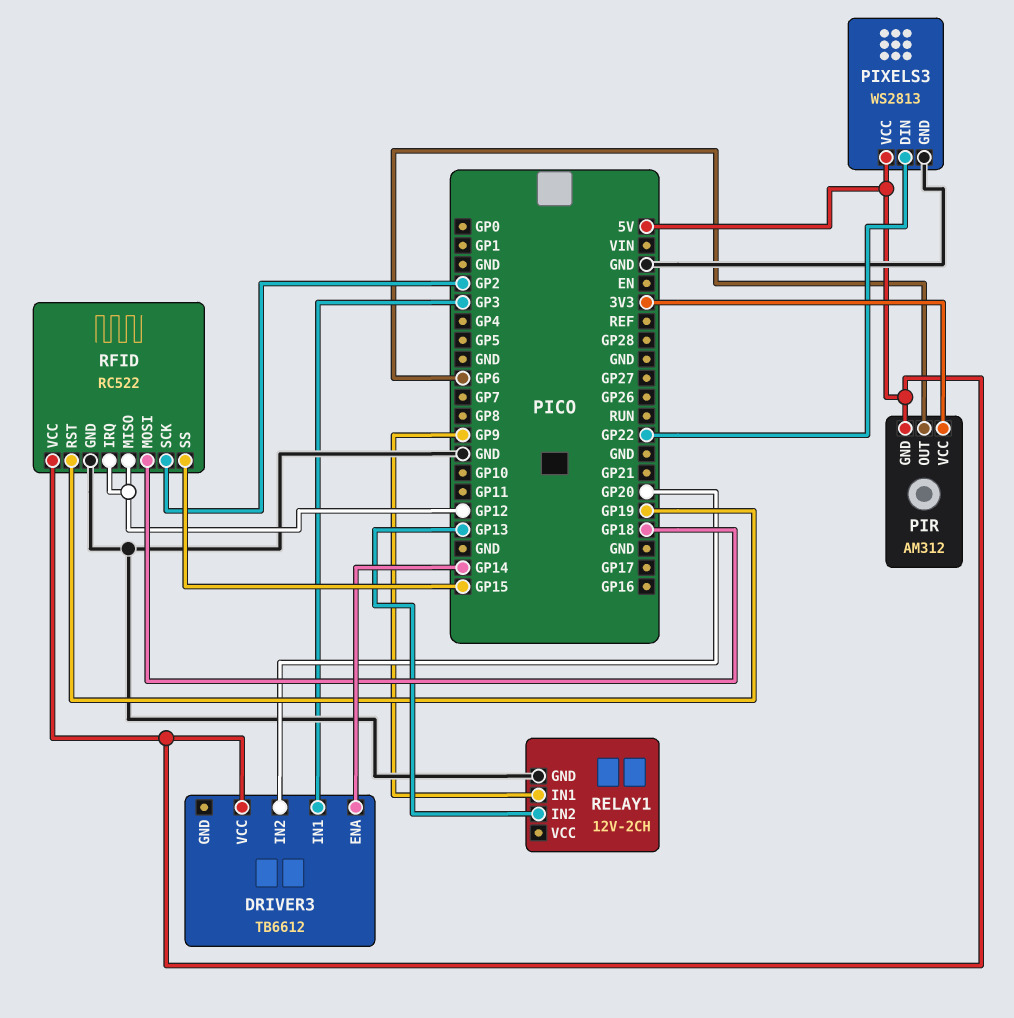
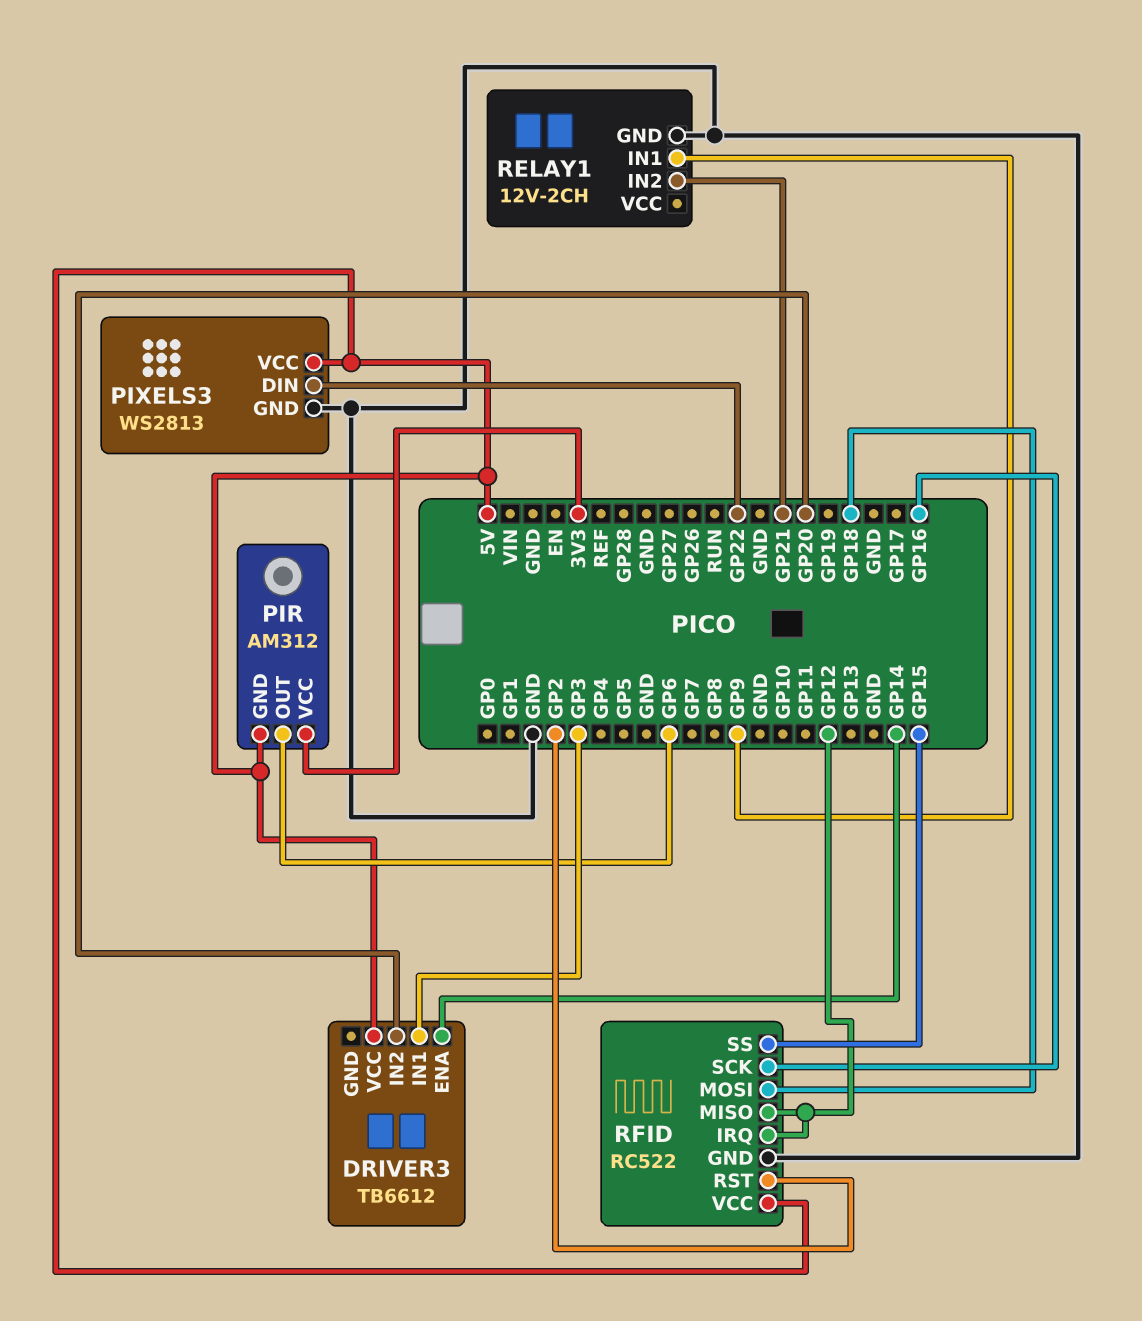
RELAY1 pin IN2: GP13 -> GP21
RFID pin RST: GP19 -> GP2
RFID pin SCK: GP2 -> GP16

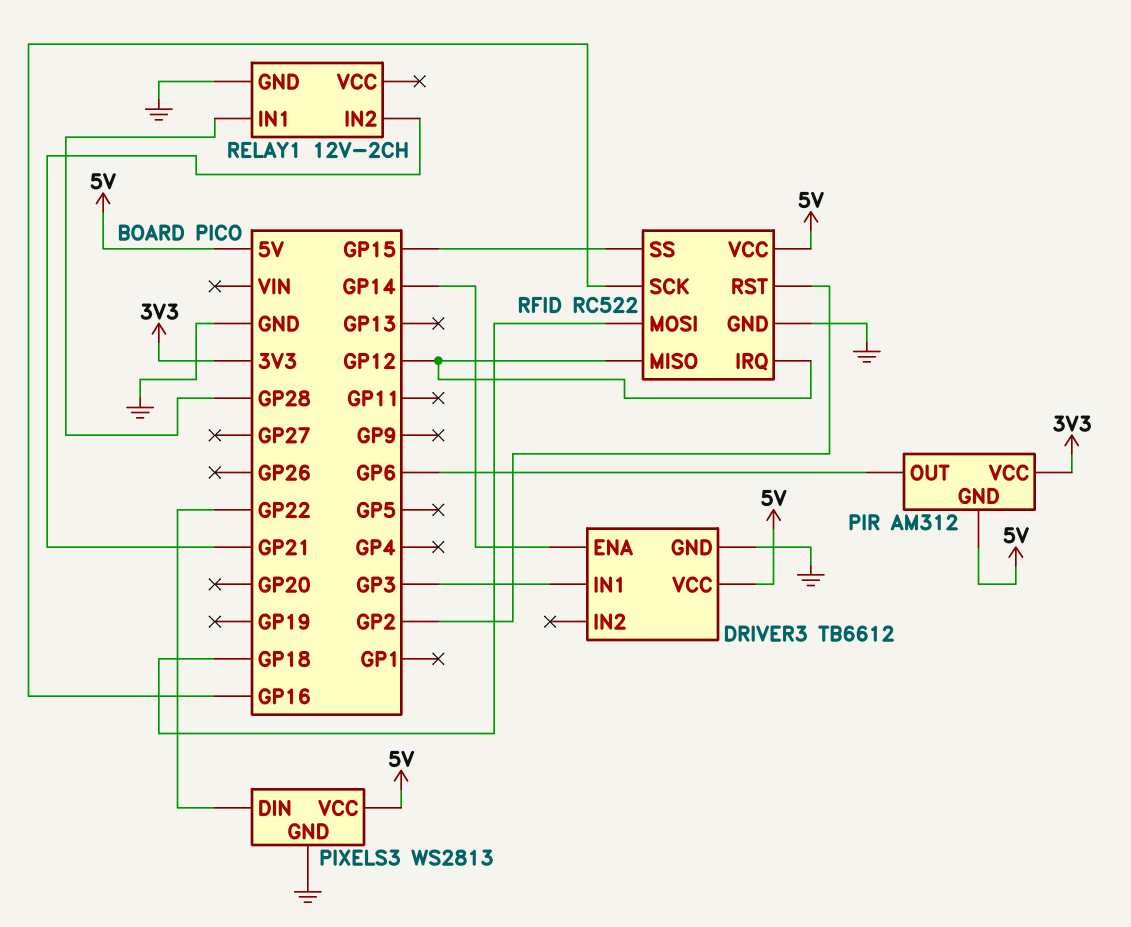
DRIVER3 pin GND: none -> GND
DRIVER3 pin IN2: GP20 -> none
RELAY1 pin IN1: GP9 -> GP28

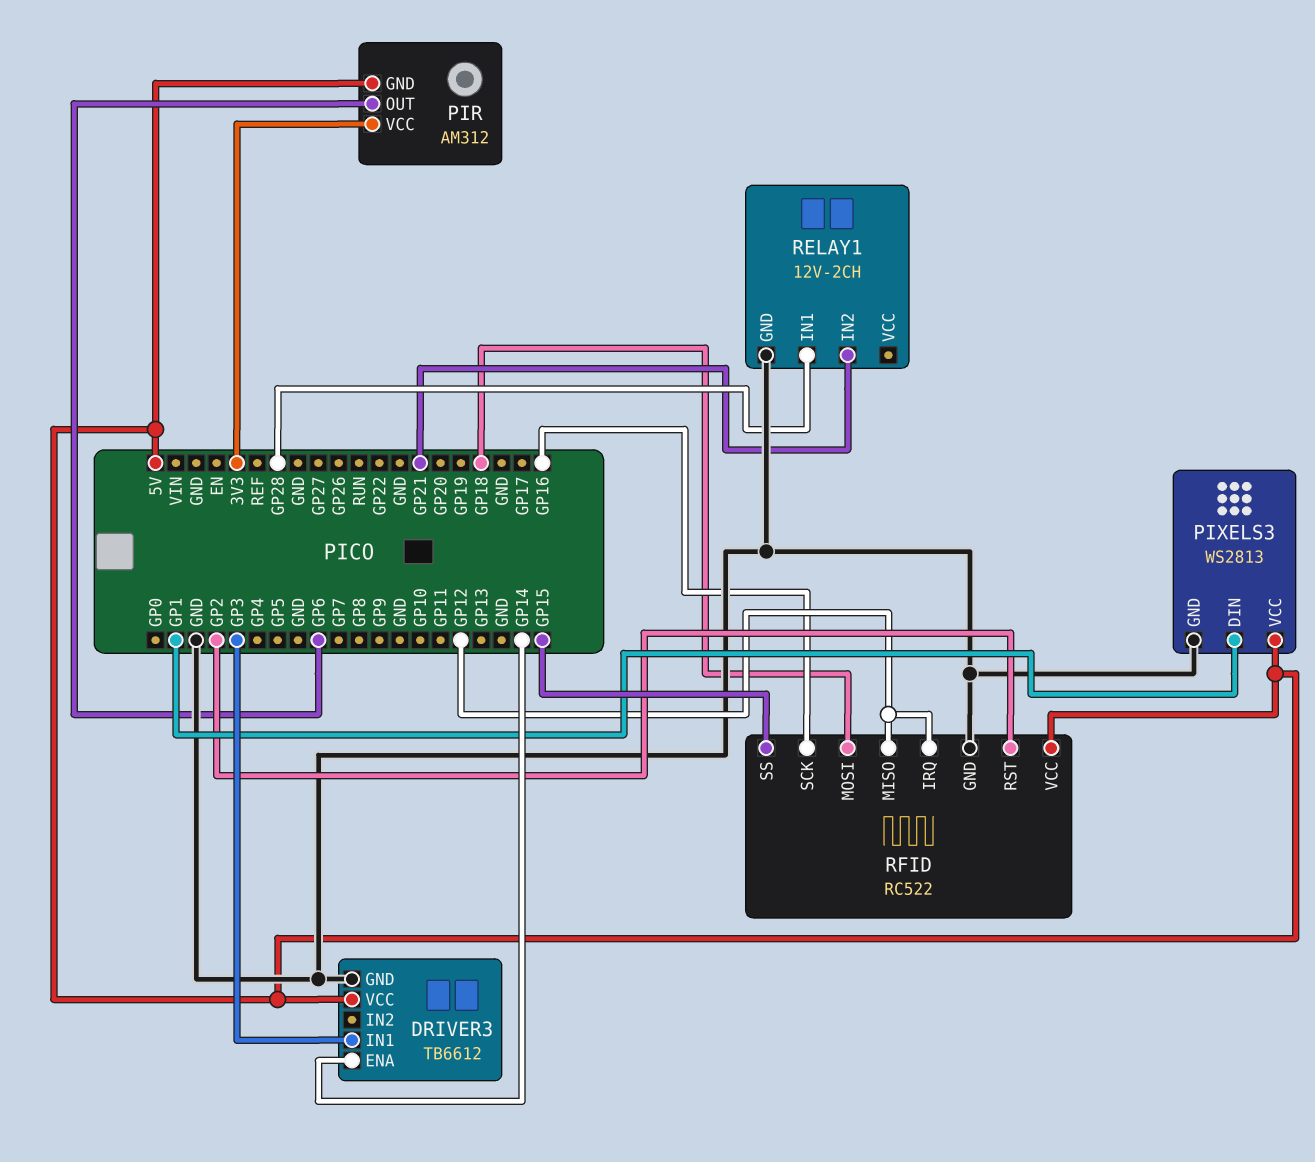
PIXELS3 pin DIN: GP22 -> GP1

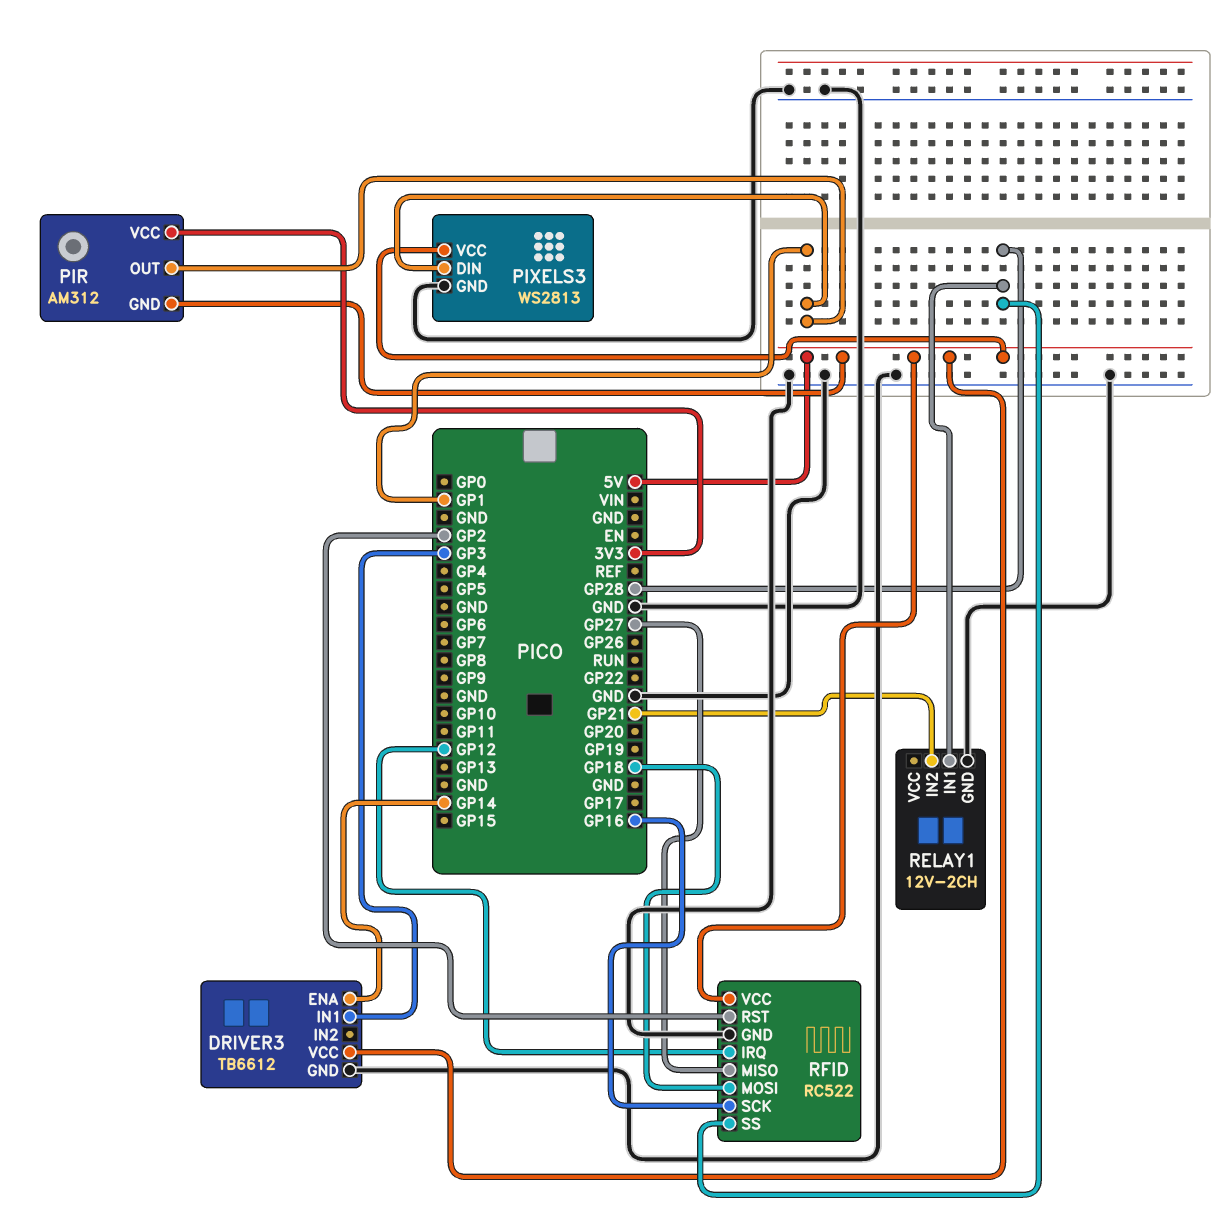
PIR pin OUT: GP6 -> GP1
RFID pin MISO: GP12 -> GP27
RFID pin SS: GP15 -> GP28

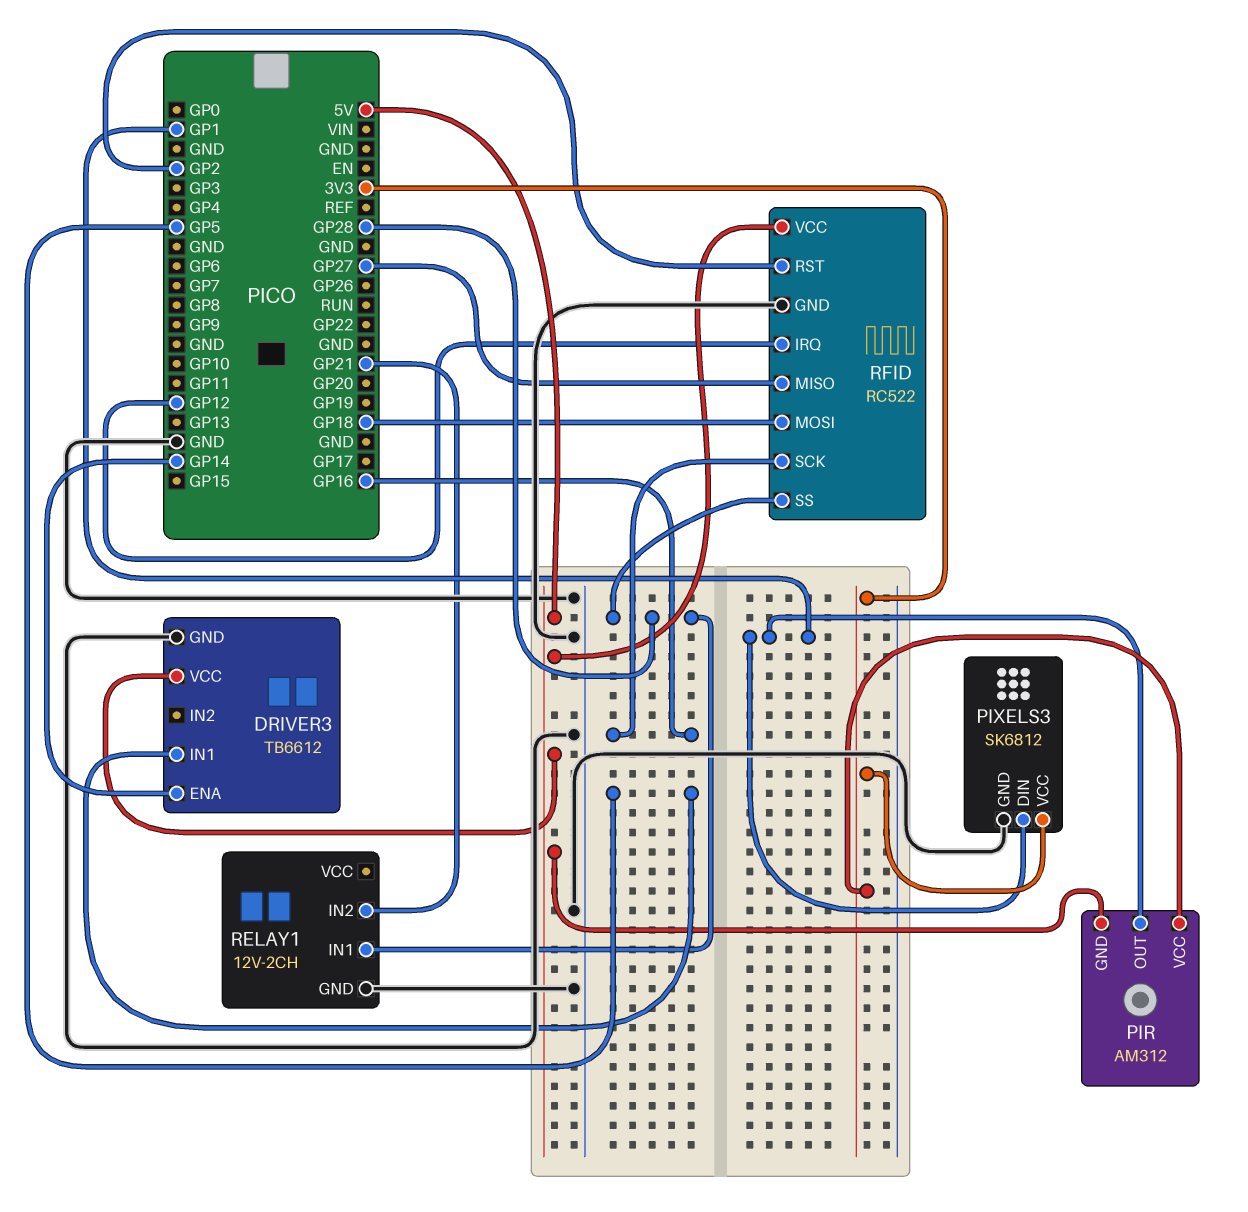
DRIVER3 pin IN1: GP3 -> GP5
PIXELS3: WS2813 -> SK6812
PIXELS3 pin VCC: 5V -> 3V3

